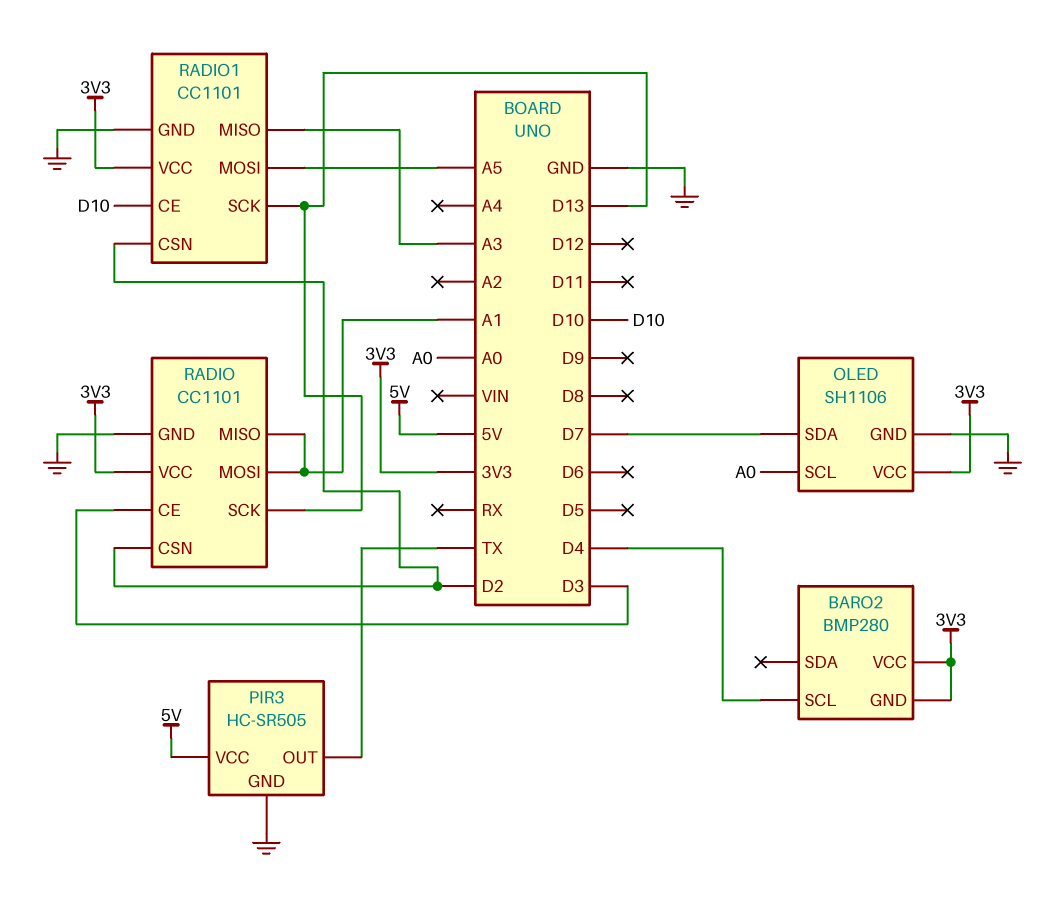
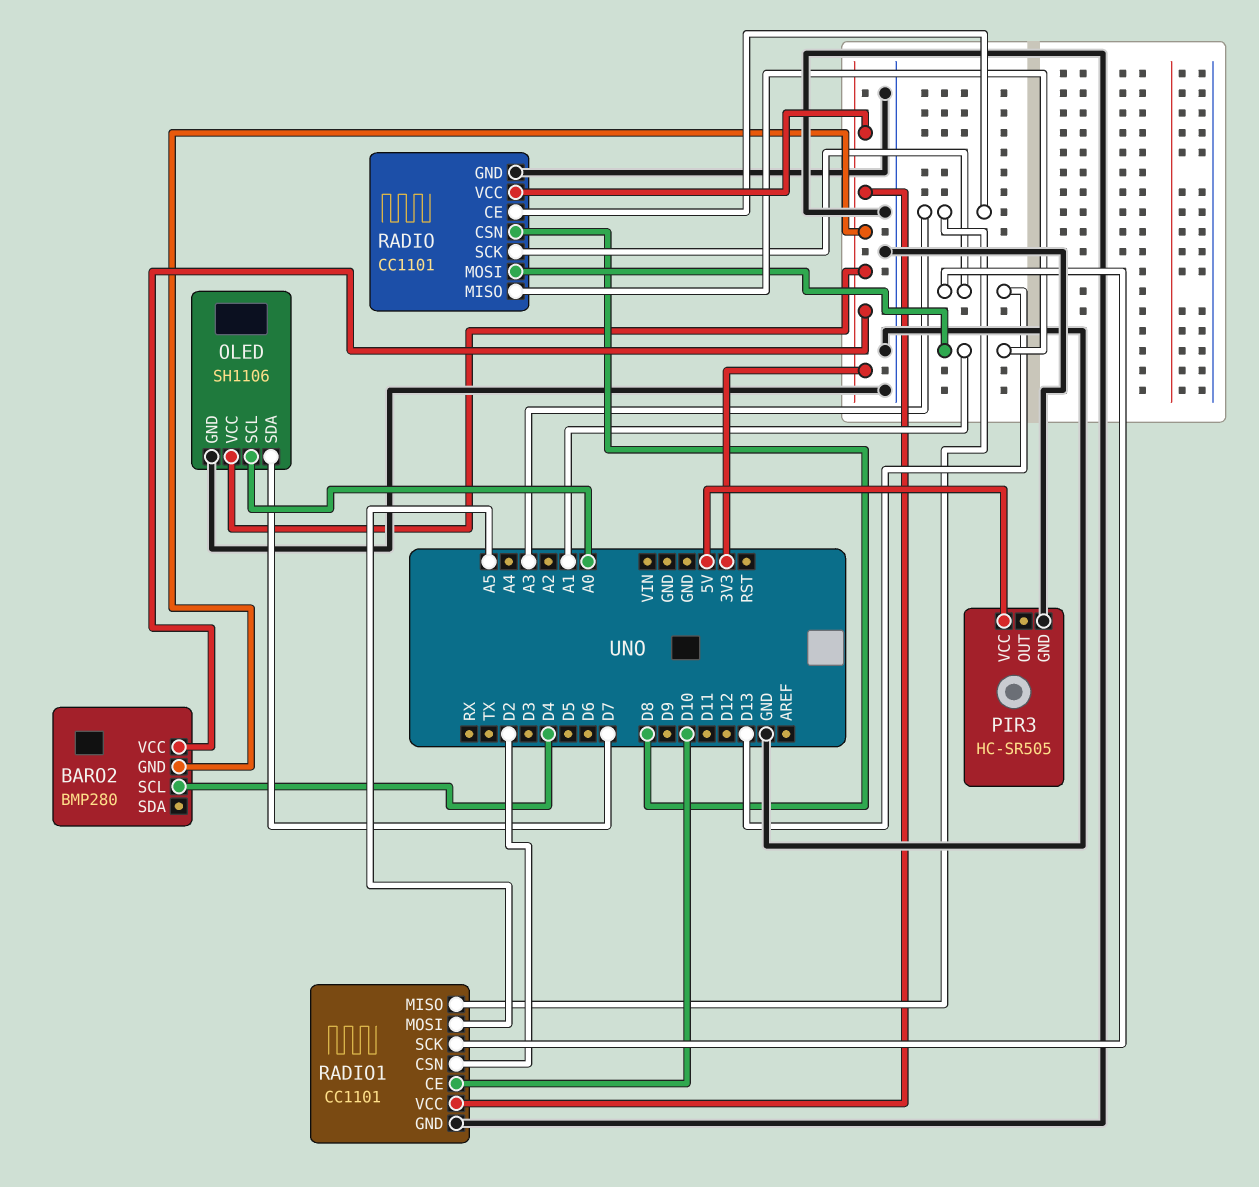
PIR3 pin OUT: TX -> none
RADIO pin CE: D3 -> A3
RADIO pin CSN: D2 -> D8

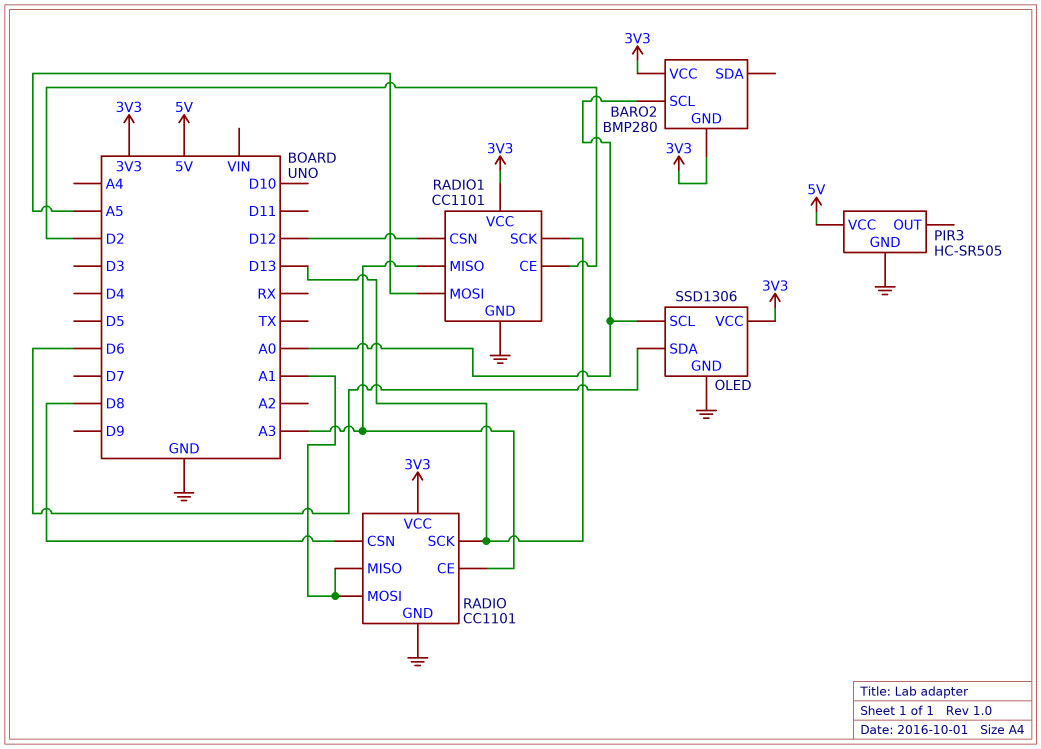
BARO2 pin SCL: D4 -> A0
OLED: SH1106 -> SSD1306
OLED pin SDA: D7 -> D6
RADIO1 pin CE: D10 -> D2
RADIO1 pin CSN: D2 -> D12

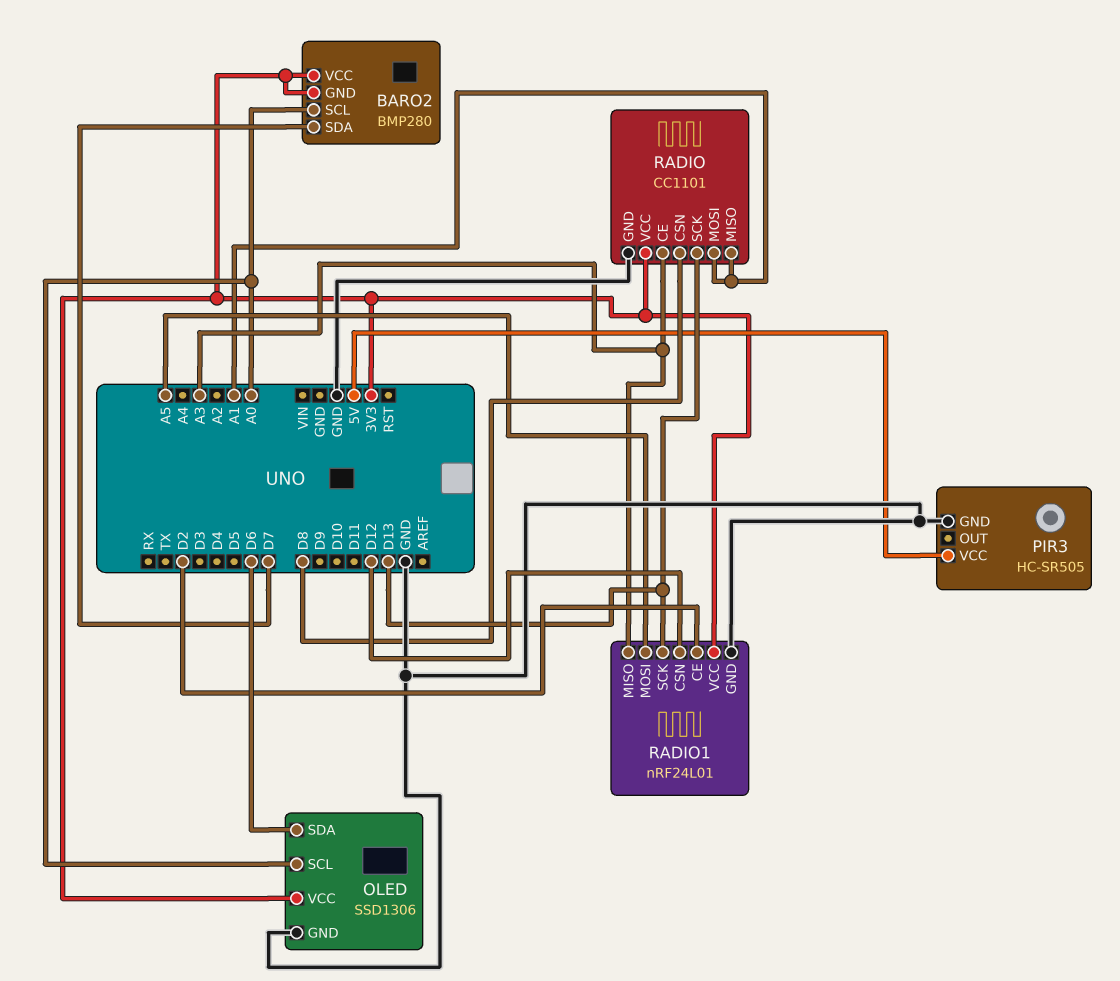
BARO2 pin SDA: none -> D7
RADIO1: CC1101 -> nRF24L01

